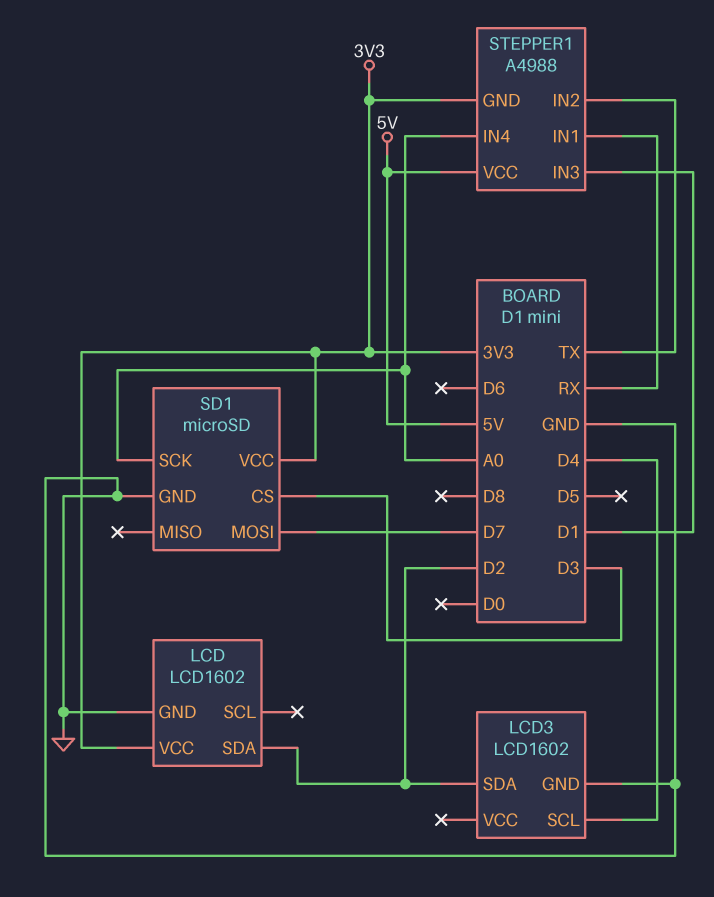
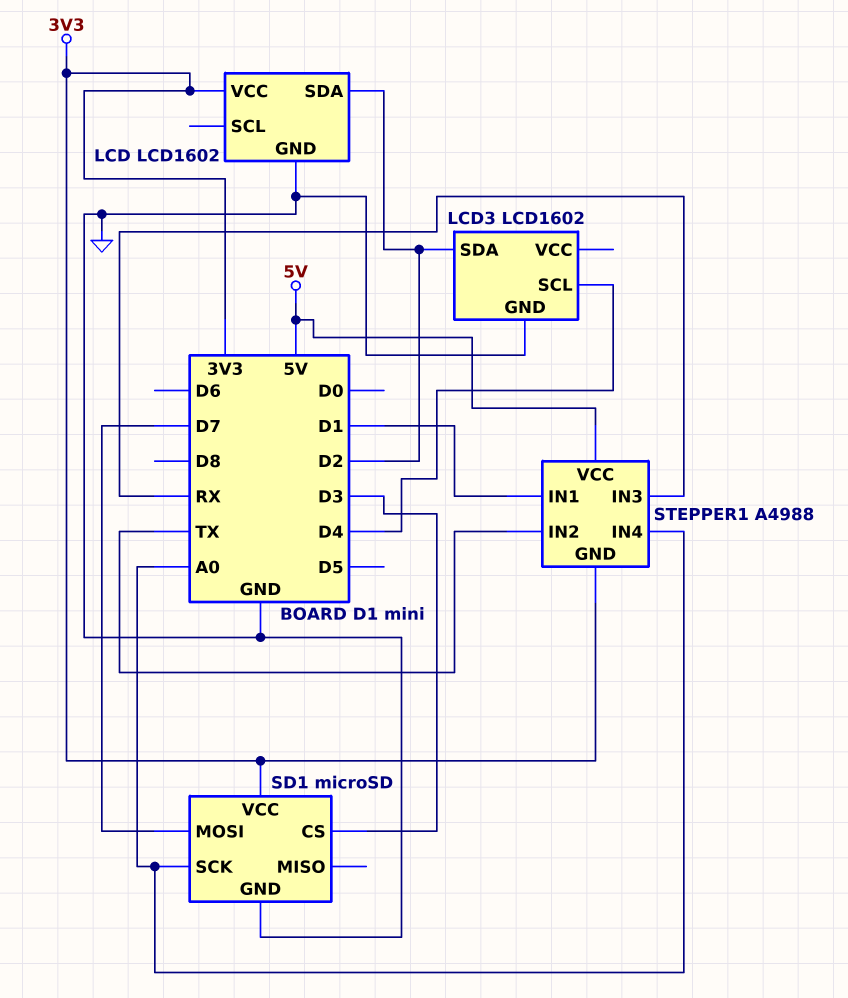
STEPPER1 pin IN1: RX -> D1
STEPPER1 pin IN3: D1 -> RX

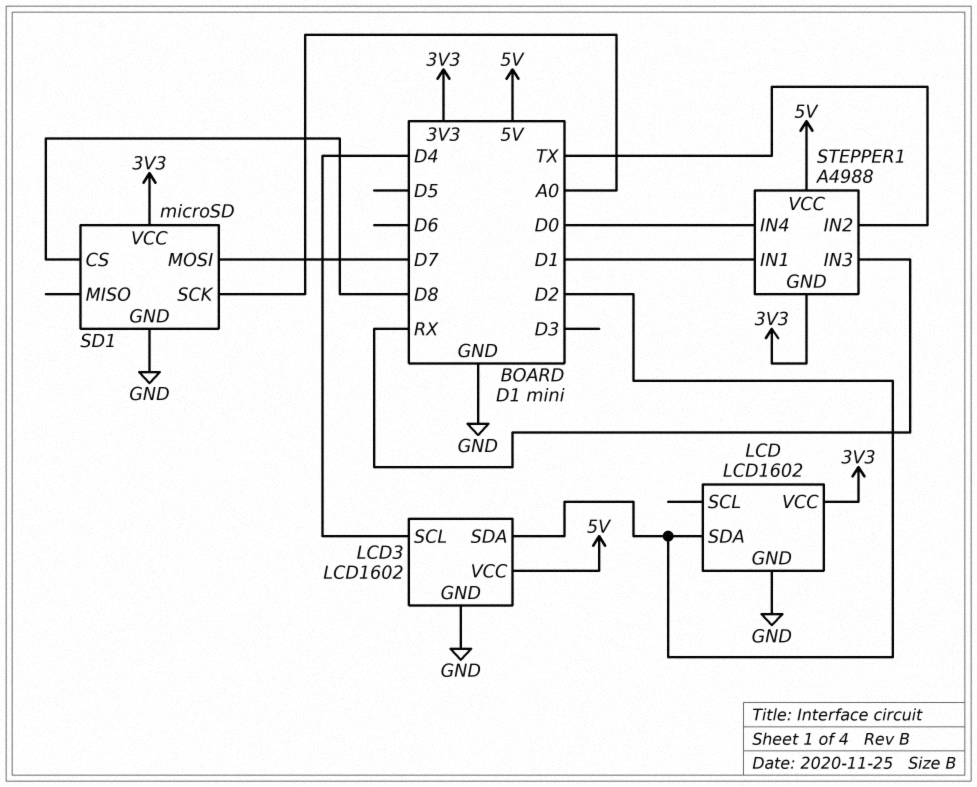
LCD3 pin VCC: none -> 5V
SD1 pin CS: D3 -> D8
STEPPER1 pin IN4: A0 -> D0

